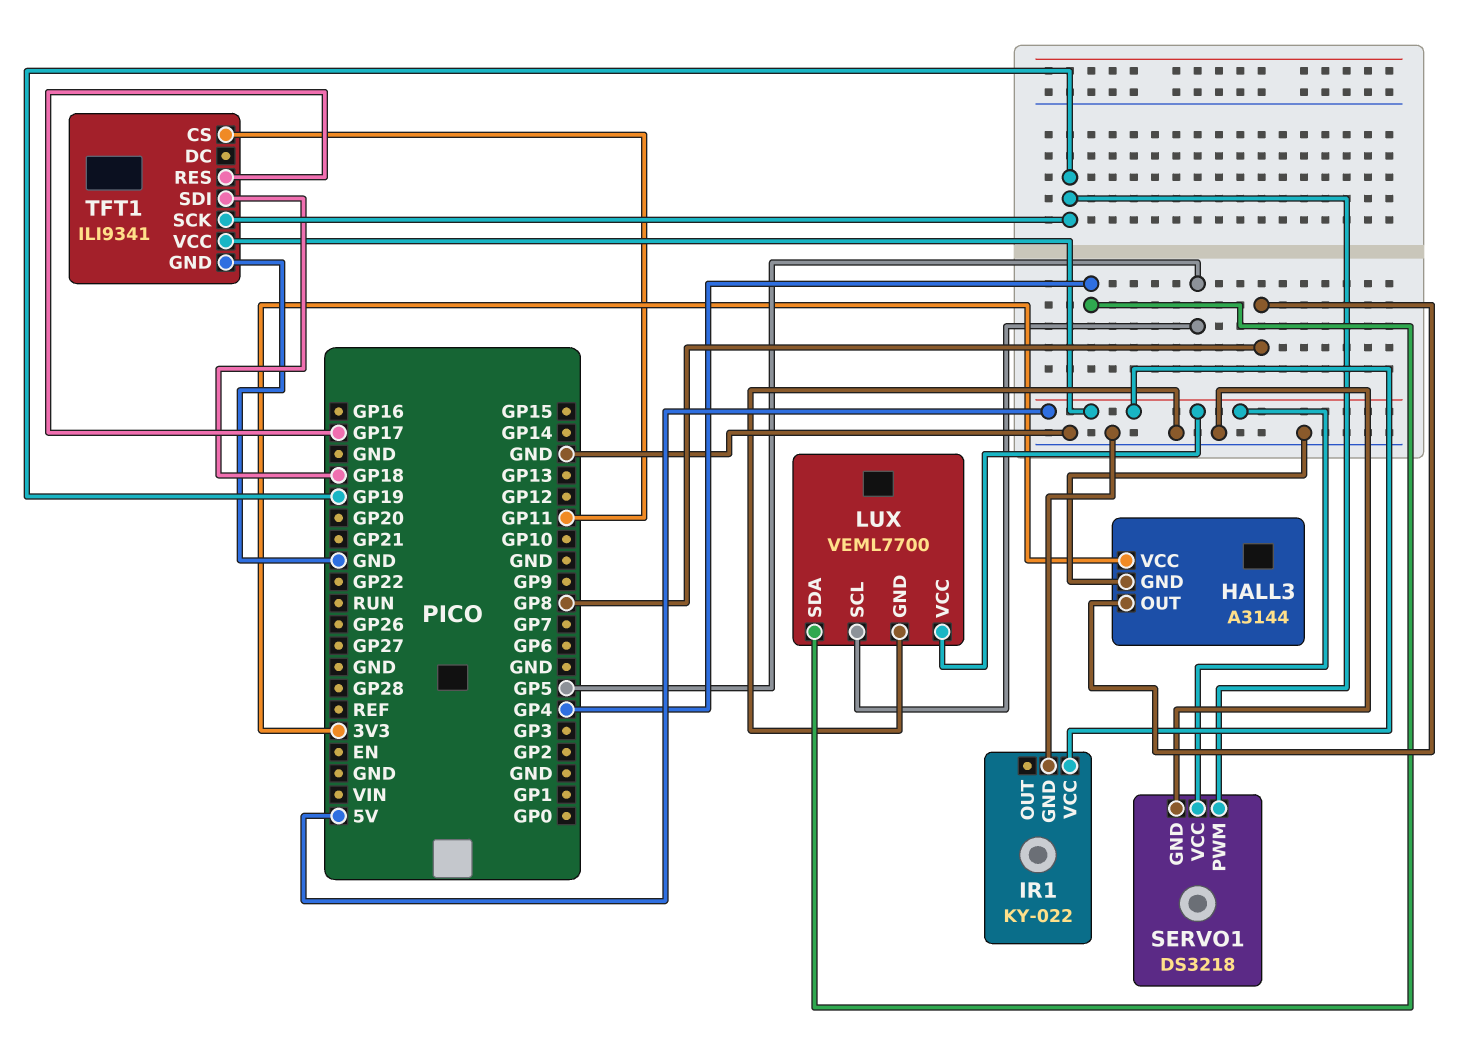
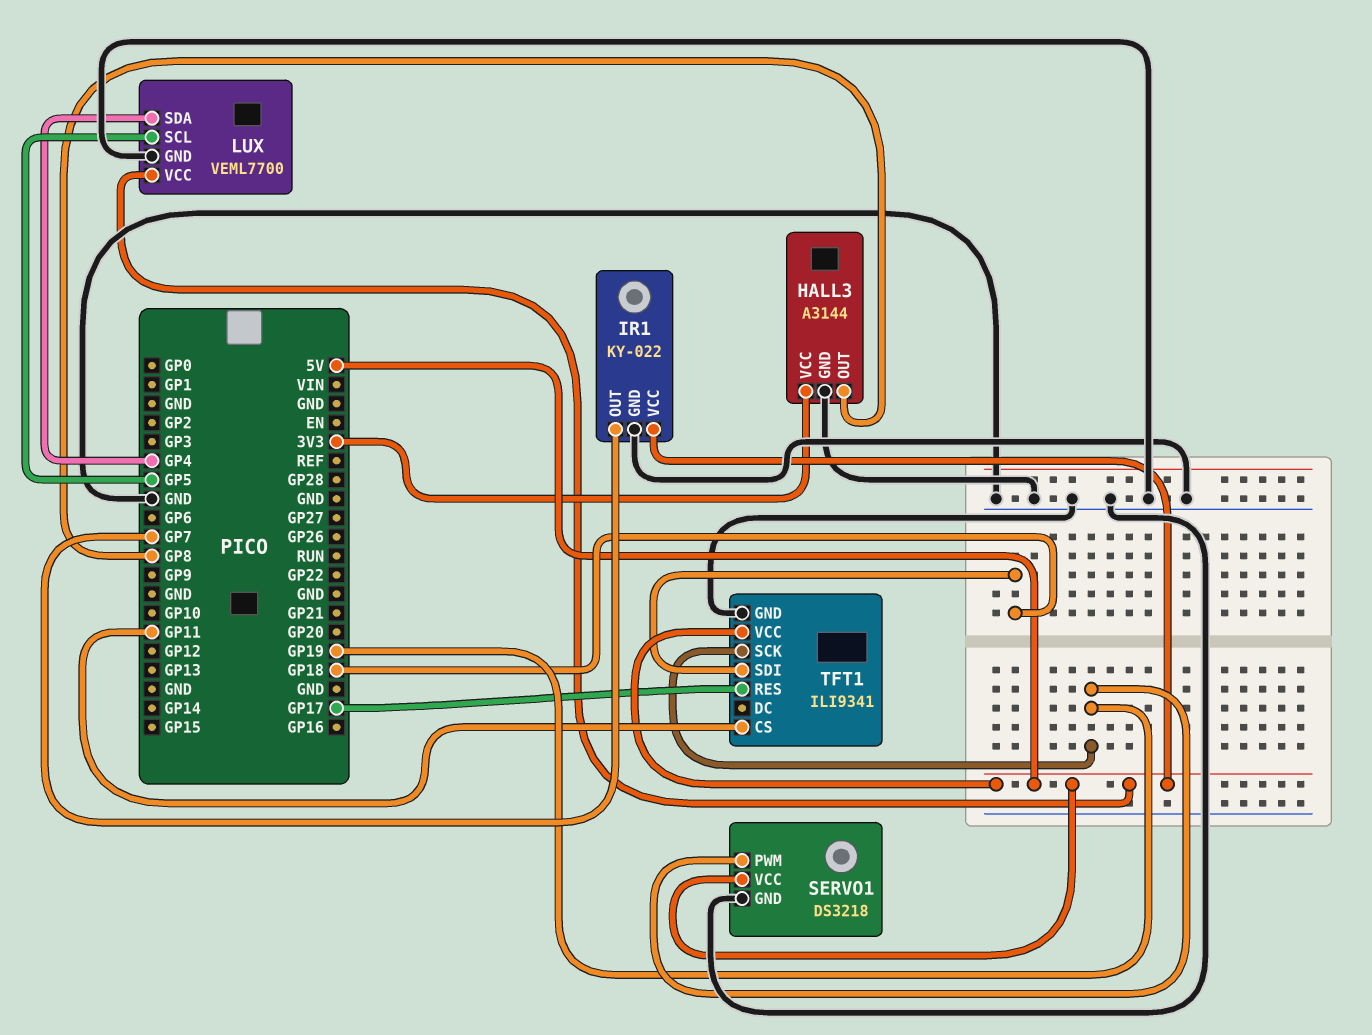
IR1 pin OUT: none -> GP7

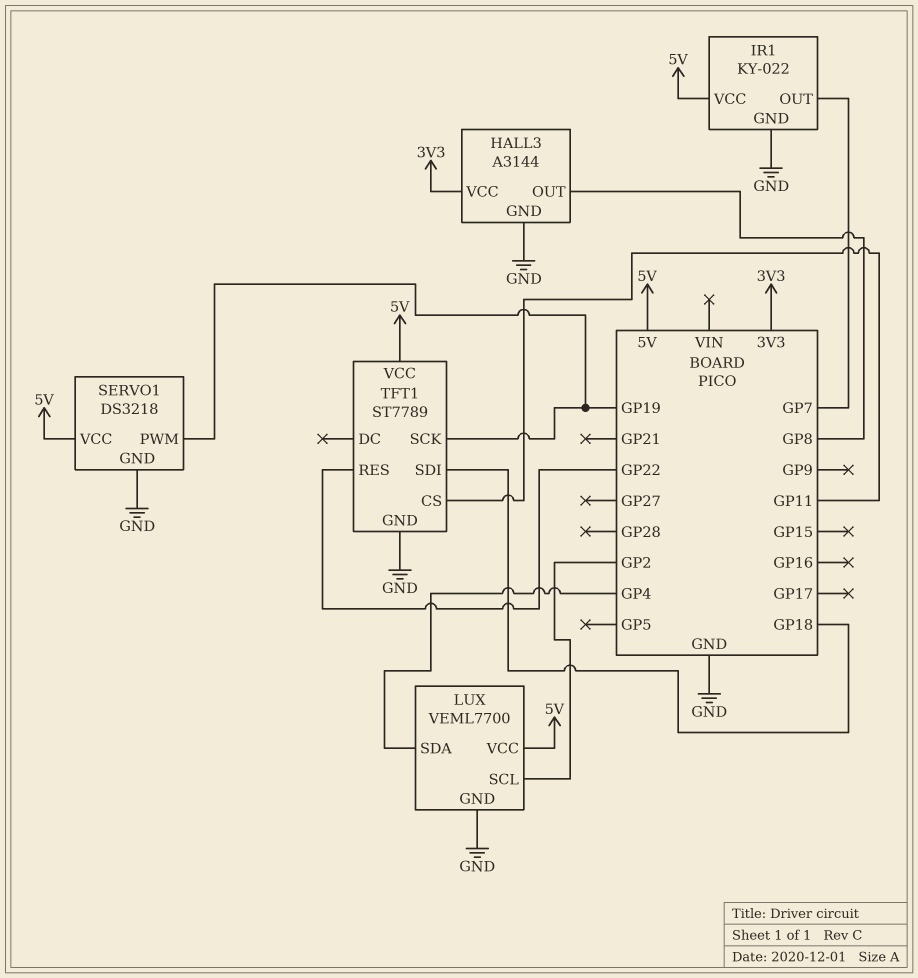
LUX pin SCL: GP5 -> GP2
TFT1: ILI9341 -> ST7789
TFT1 pin RES: GP17 -> GP22

